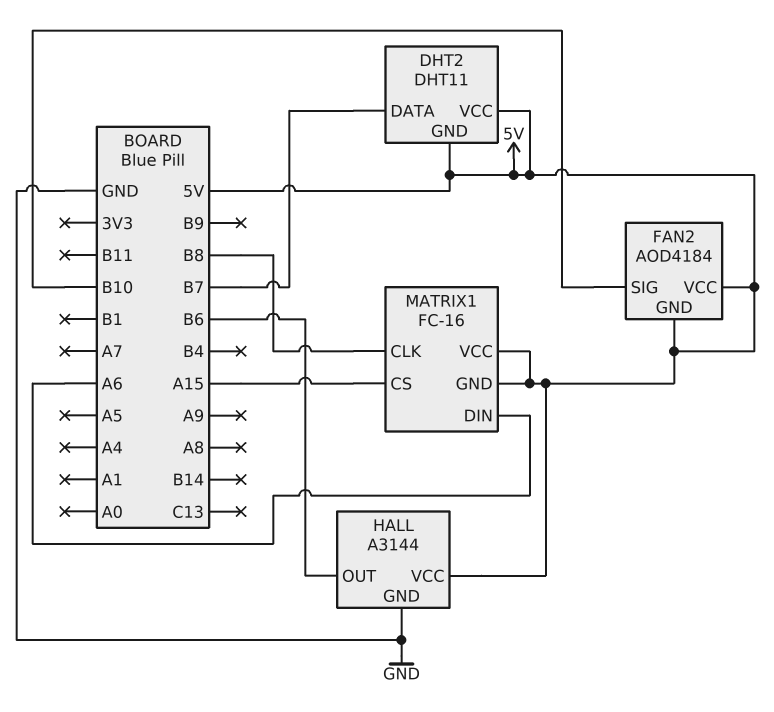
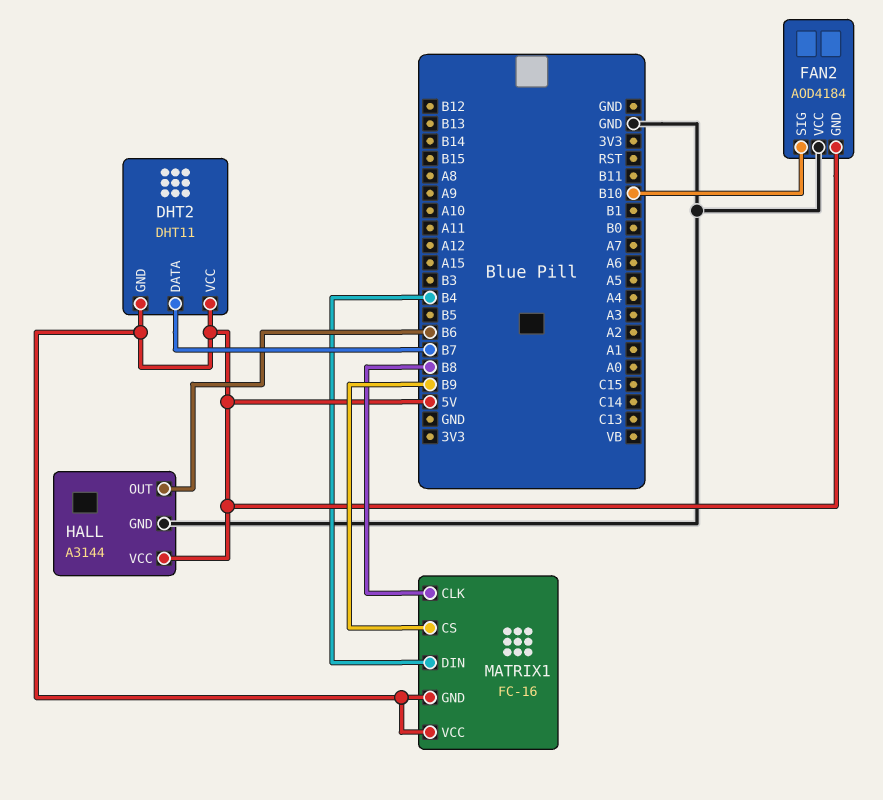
FAN2 pin VCC: 5V -> GND
MATRIX1 pin CS: A15 -> B9
MATRIX1 pin DIN: A6 -> B4

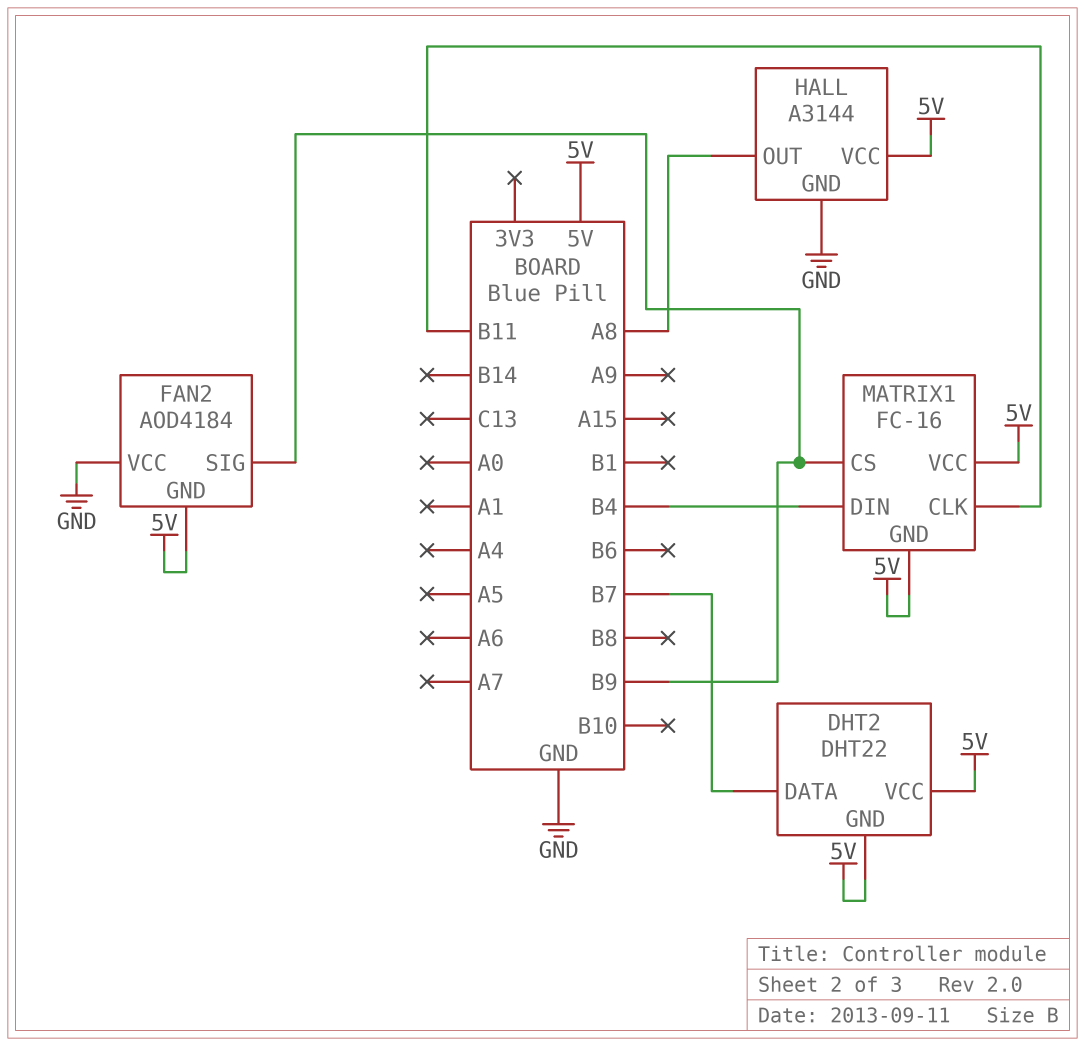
DHT2: DHT11 -> DHT22
FAN2 pin SIG: B10 -> B9
HALL pin OUT: B6 -> A8
MATRIX1 pin CLK: B8 -> B11

